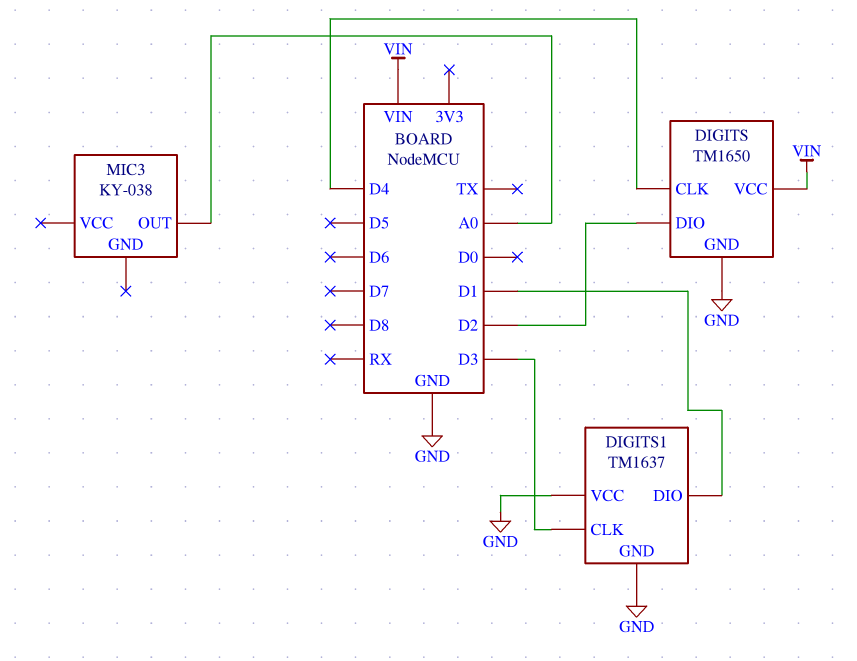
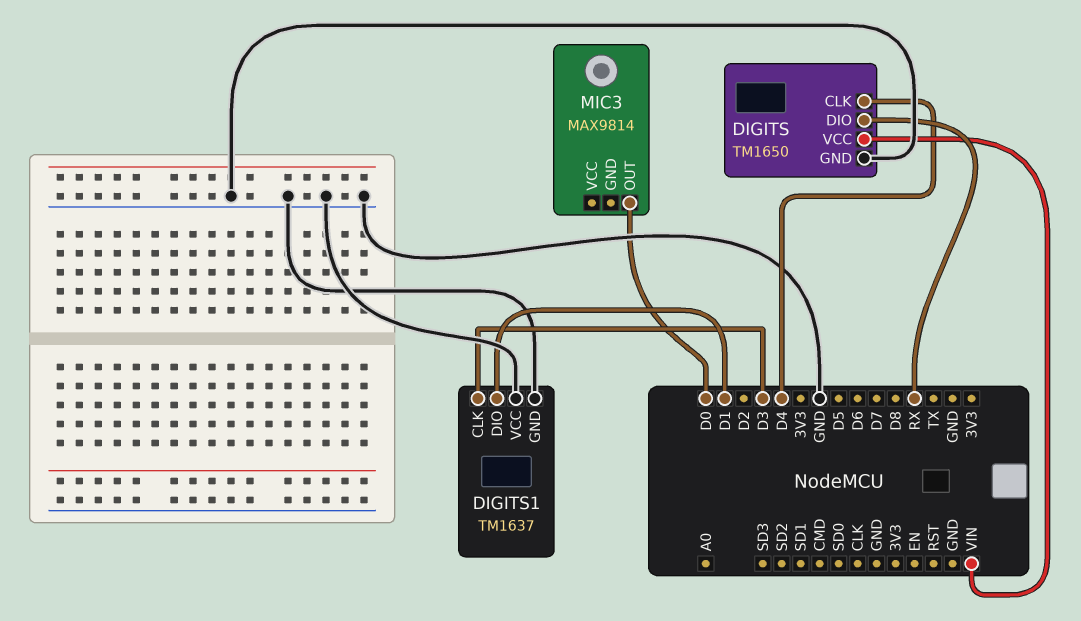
DIGITS pin DIO: D2 -> RX
MIC3: KY-038 -> MAX9814
MIC3 pin OUT: A0 -> D0

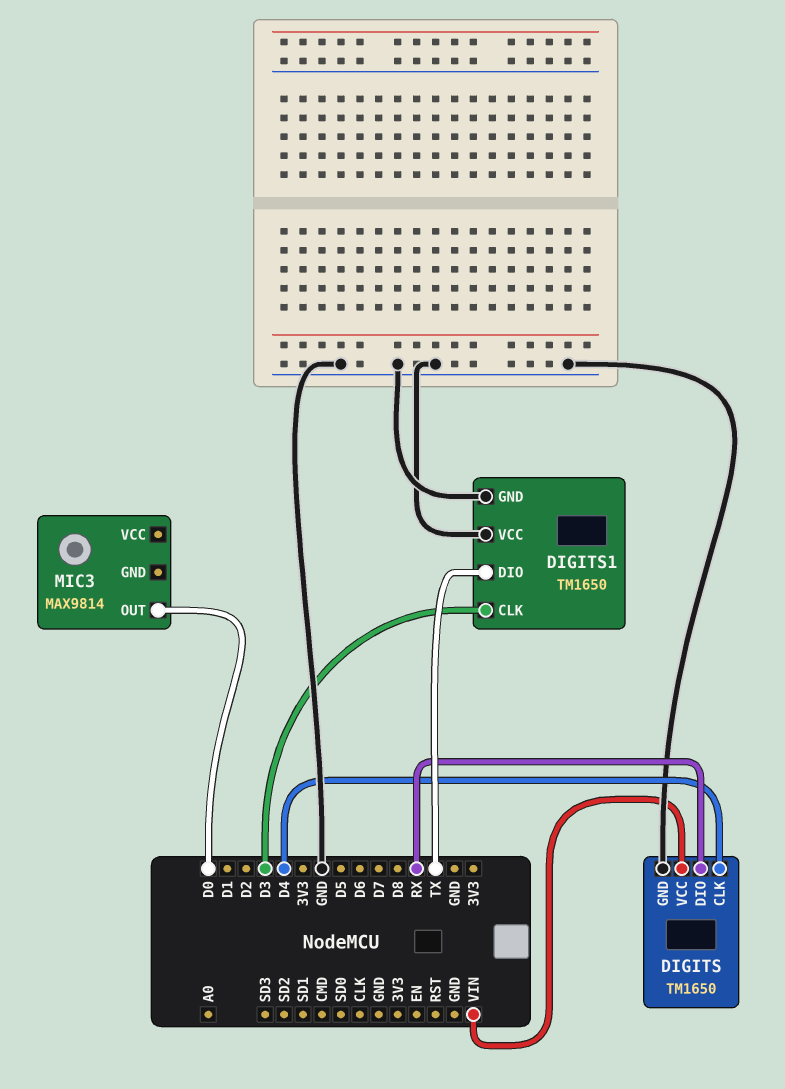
DIGITS1: TM1637 -> TM1650
DIGITS1 pin DIO: D1 -> TX

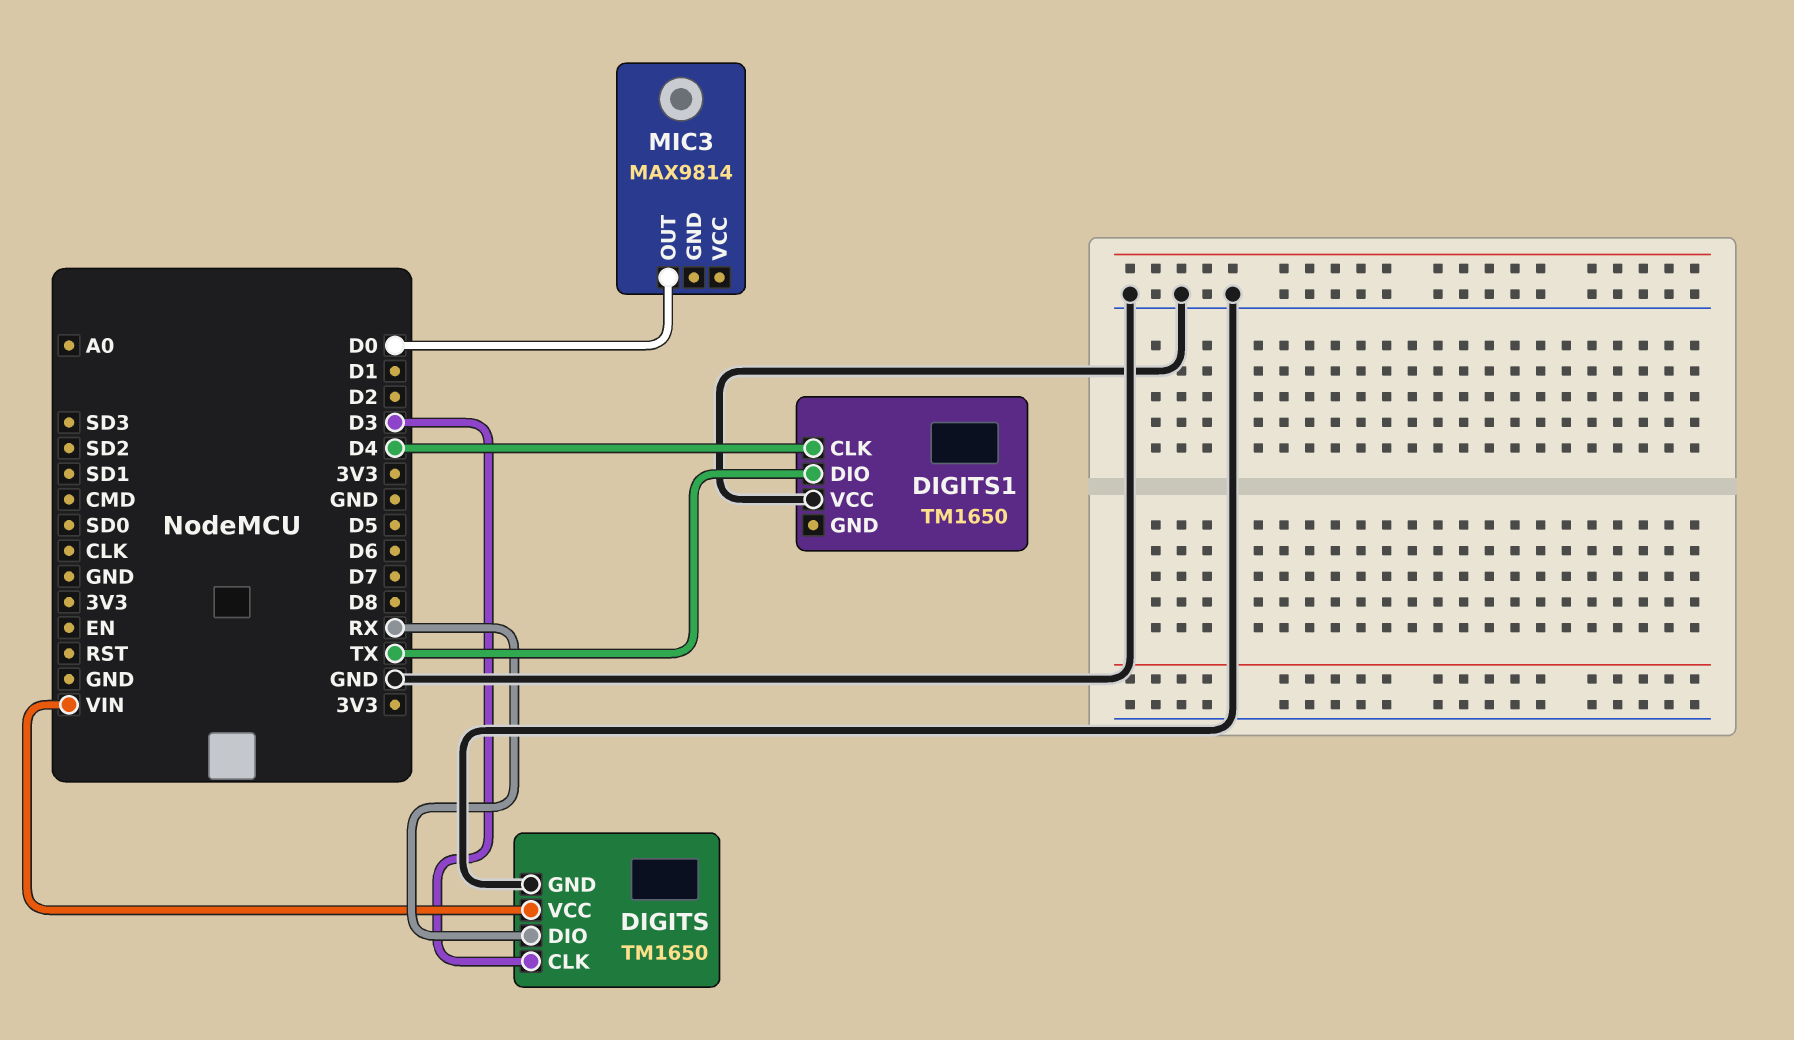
DIGITS pin CLK: D4 -> D3
DIGITS1 pin CLK: D3 -> D4
DIGITS1 pin GND: GND -> none

